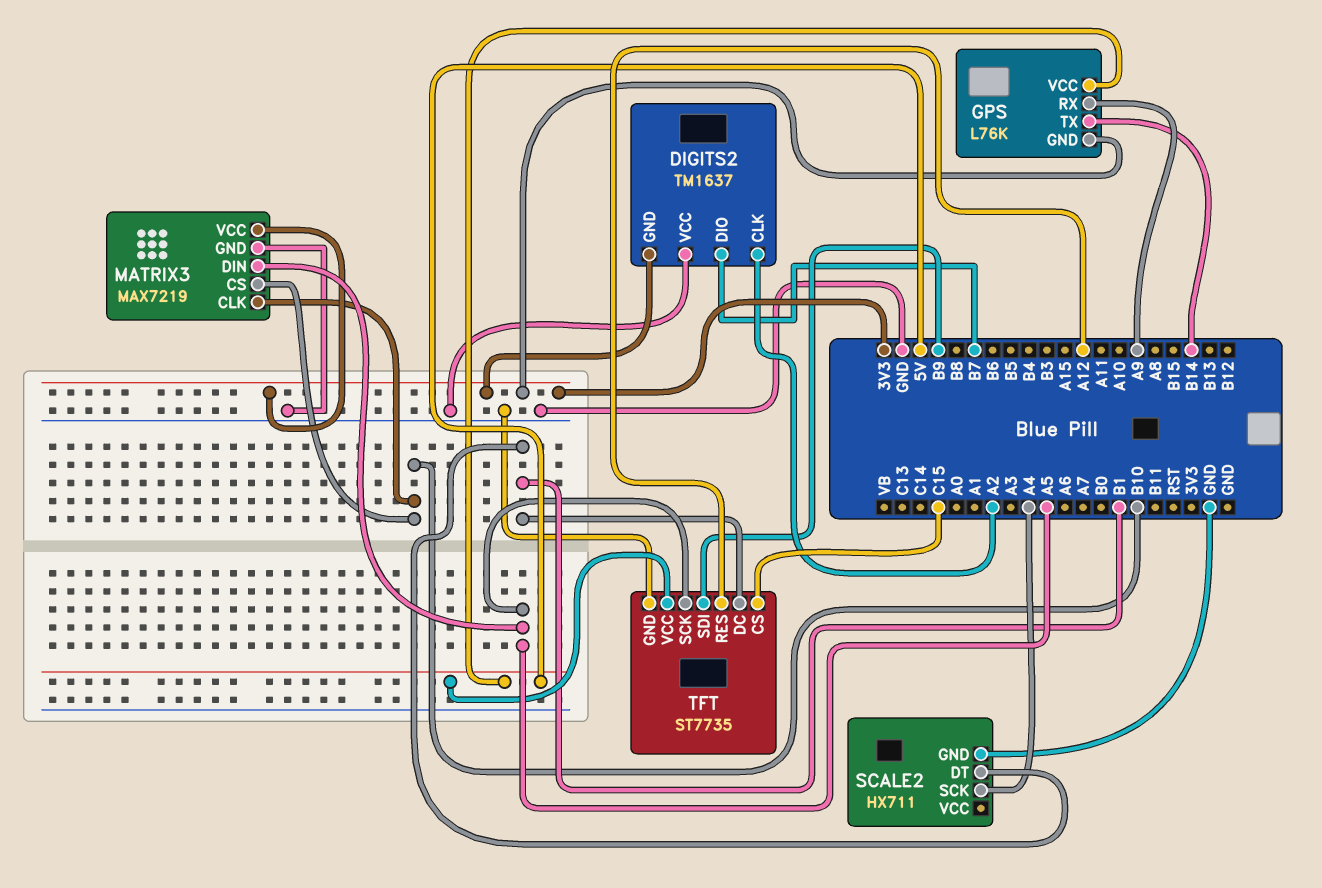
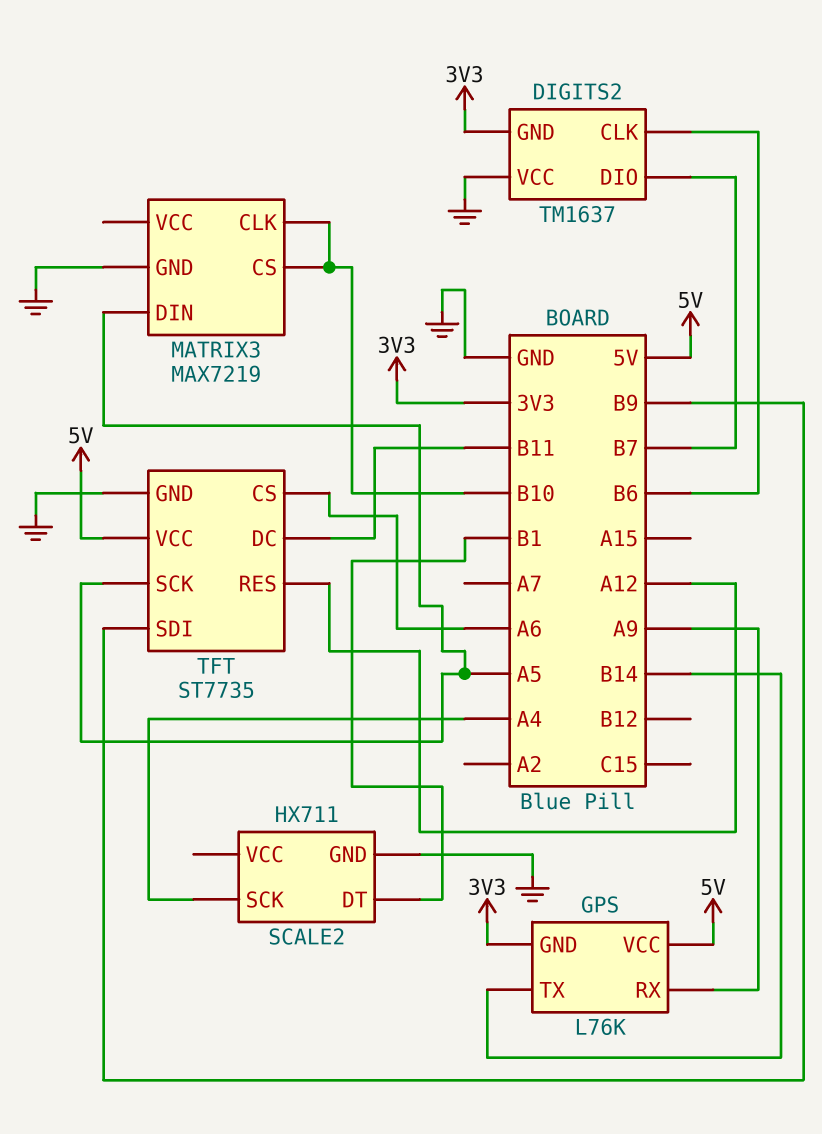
DIGITS2 pin CLK: A2 -> B6
MATRIX3 pin VCC: 3V3 -> none
TFT pin CS: C15 -> A6
TFT pin DC: B1 -> B11

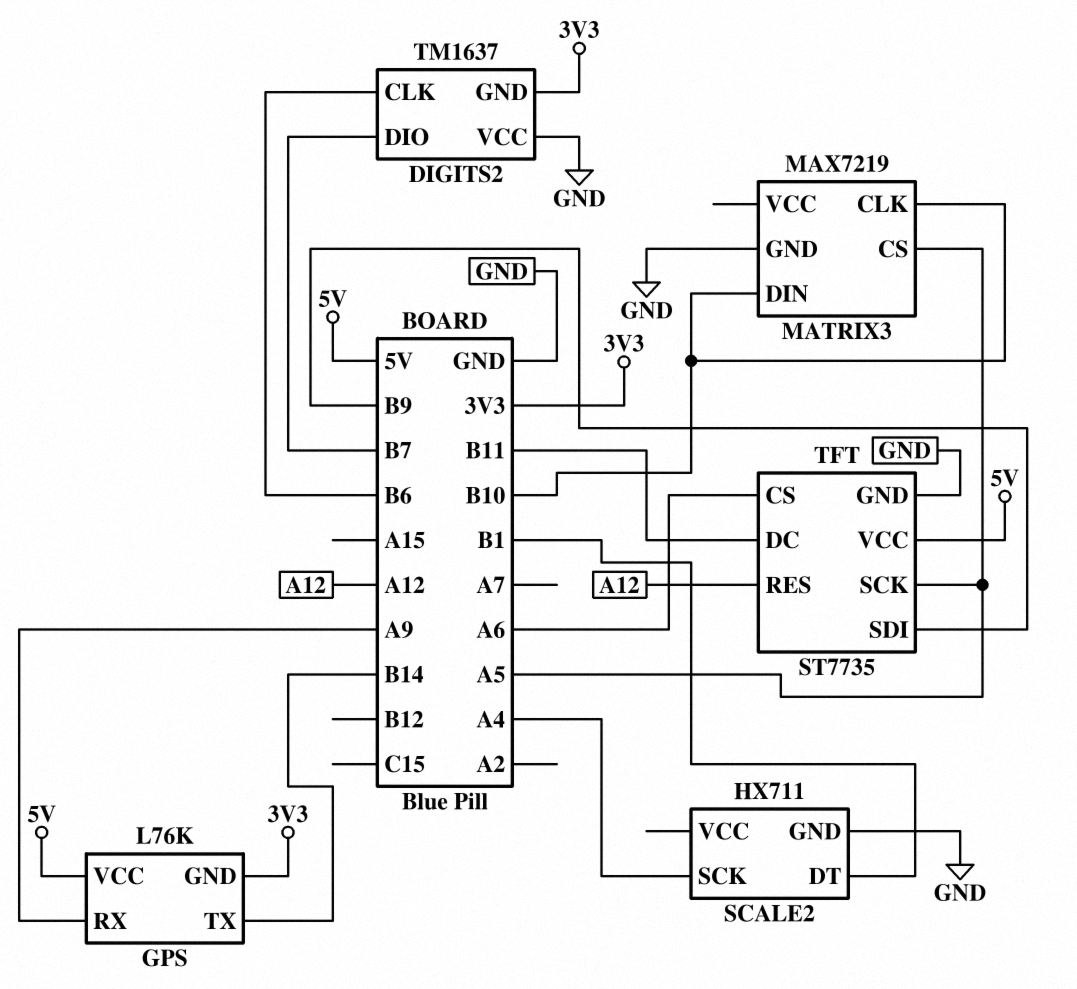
MATRIX3 pin CS: B10 -> A5
MATRIX3 pin DIN: A5 -> B10

